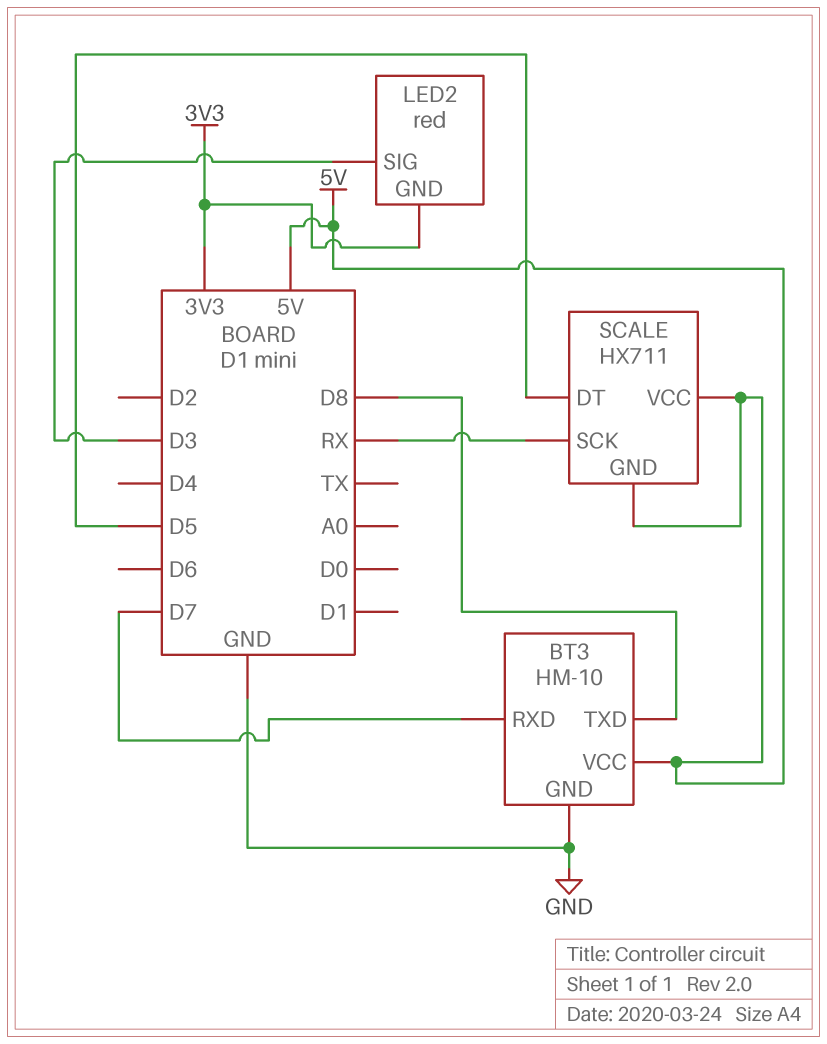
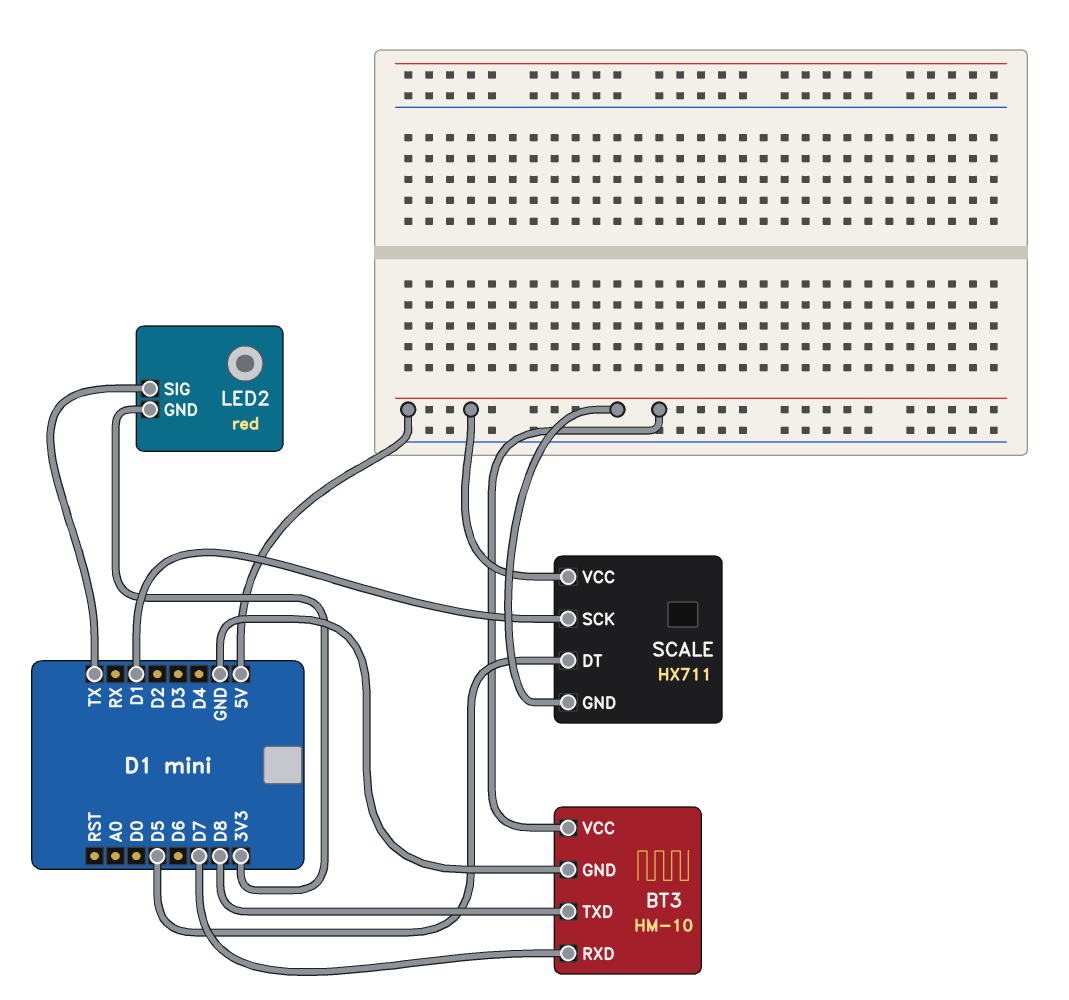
LED2 pin SIG: D3 -> TX
SCALE pin SCK: RX -> D1

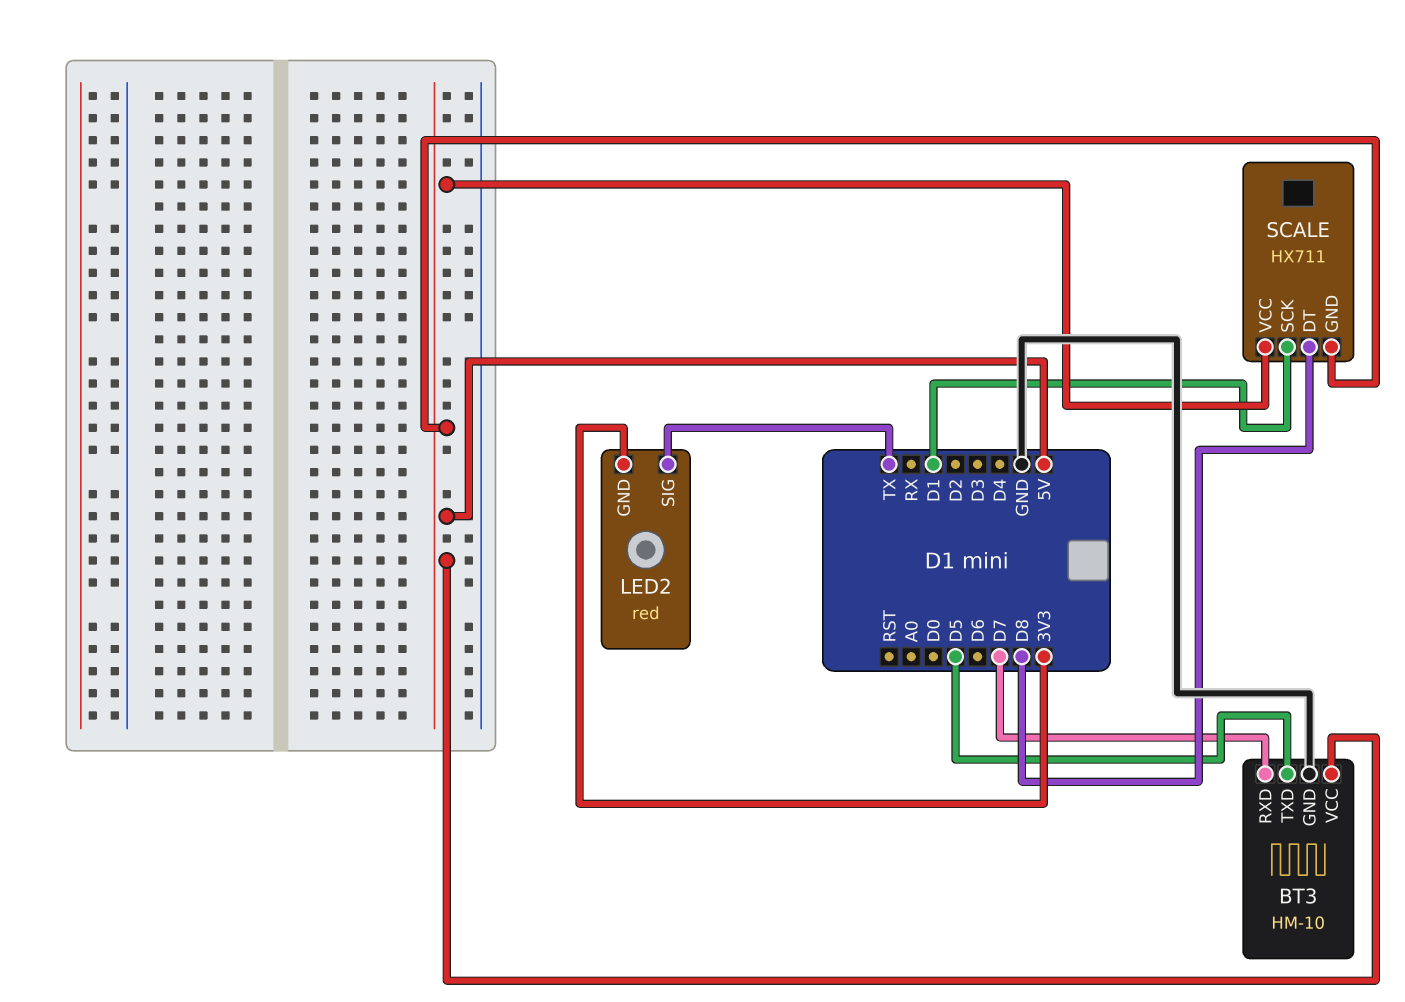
BT3 pin TXD: D8 -> D5
SCALE pin DT: D5 -> D8

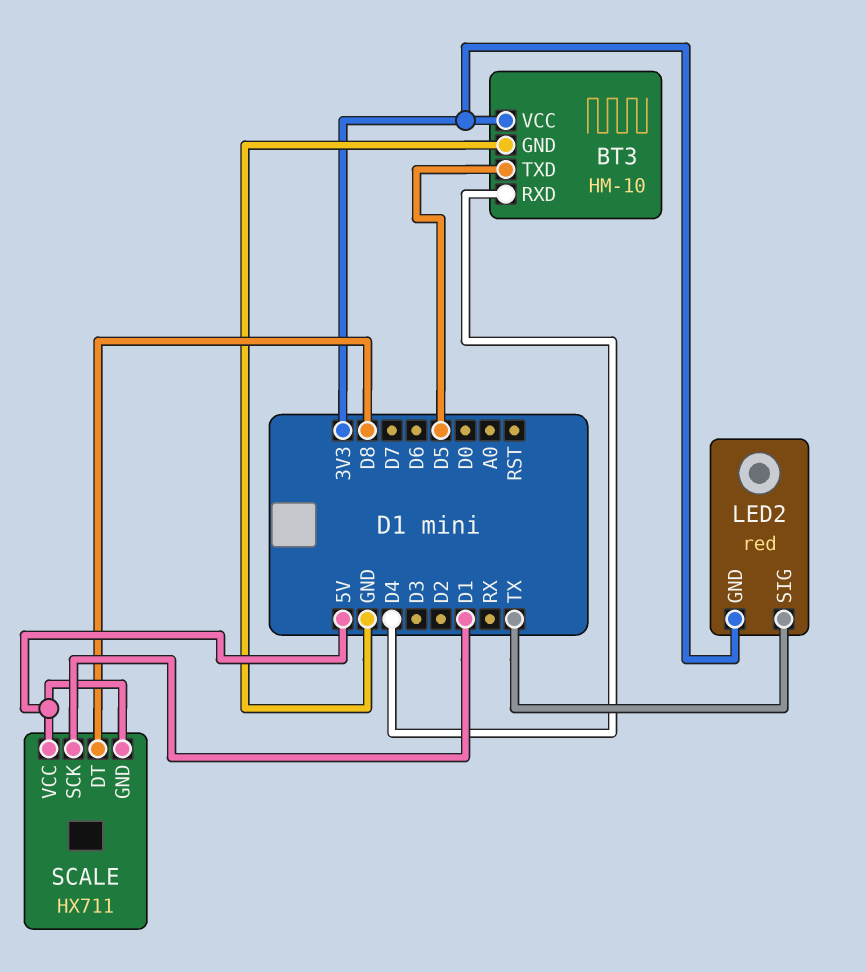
BT3 pin RXD: D7 -> D4
BT3 pin VCC: 5V -> 3V3

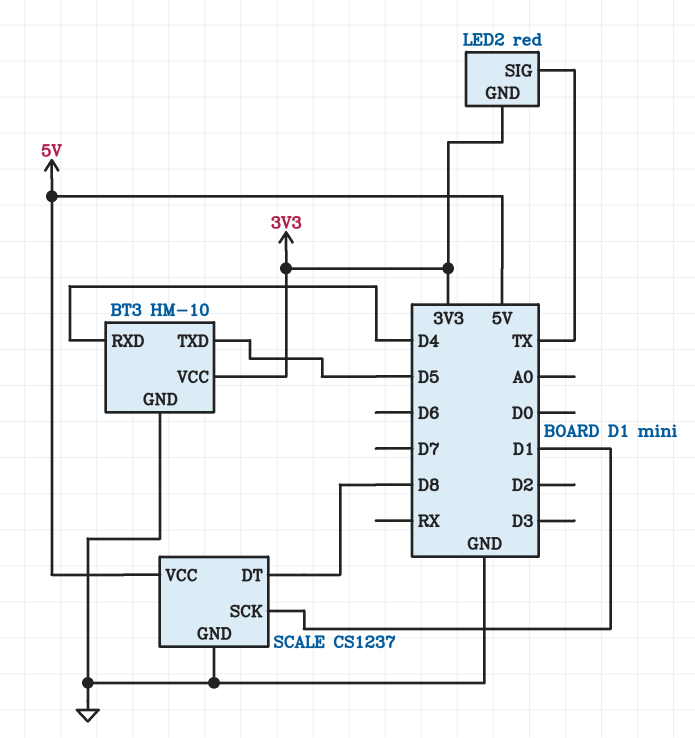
SCALE: HX711 -> CS1237
SCALE pin GND: 5V -> GND

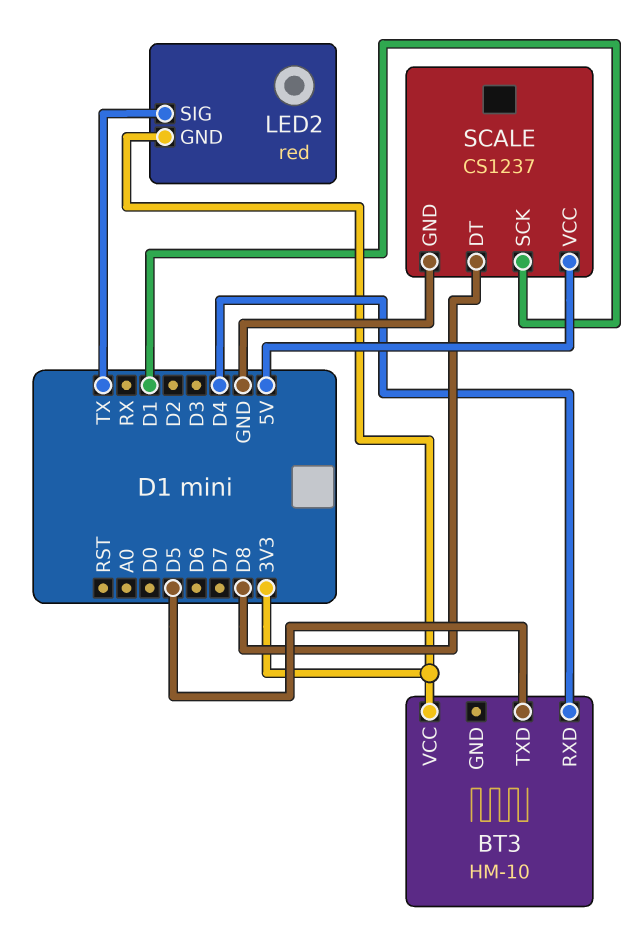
BT3 pin GND: GND -> none

